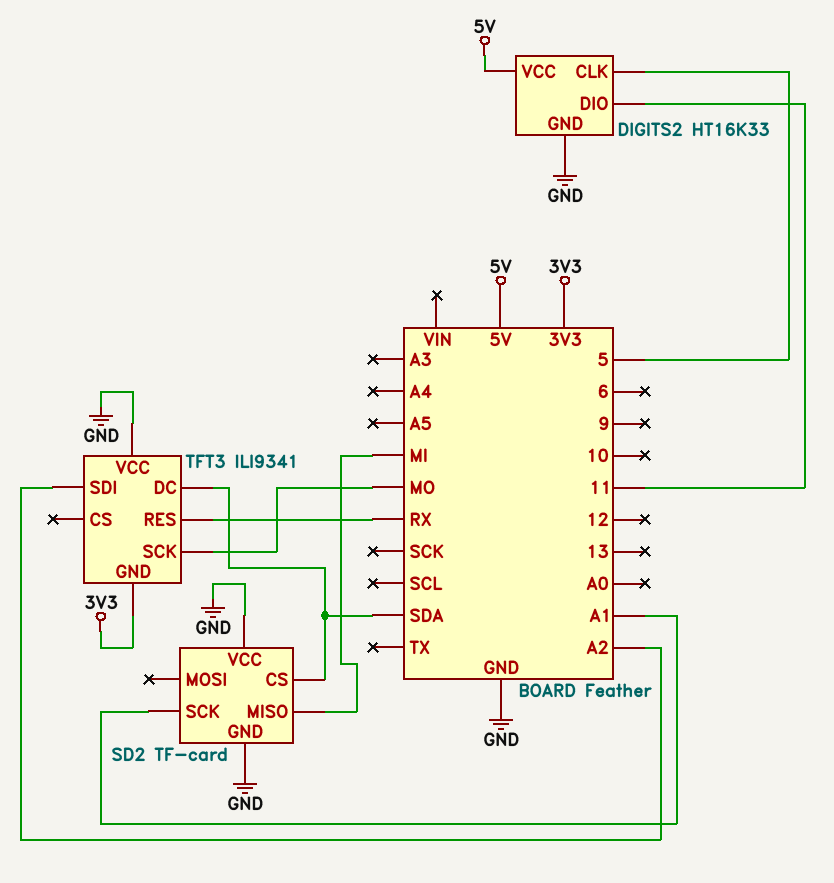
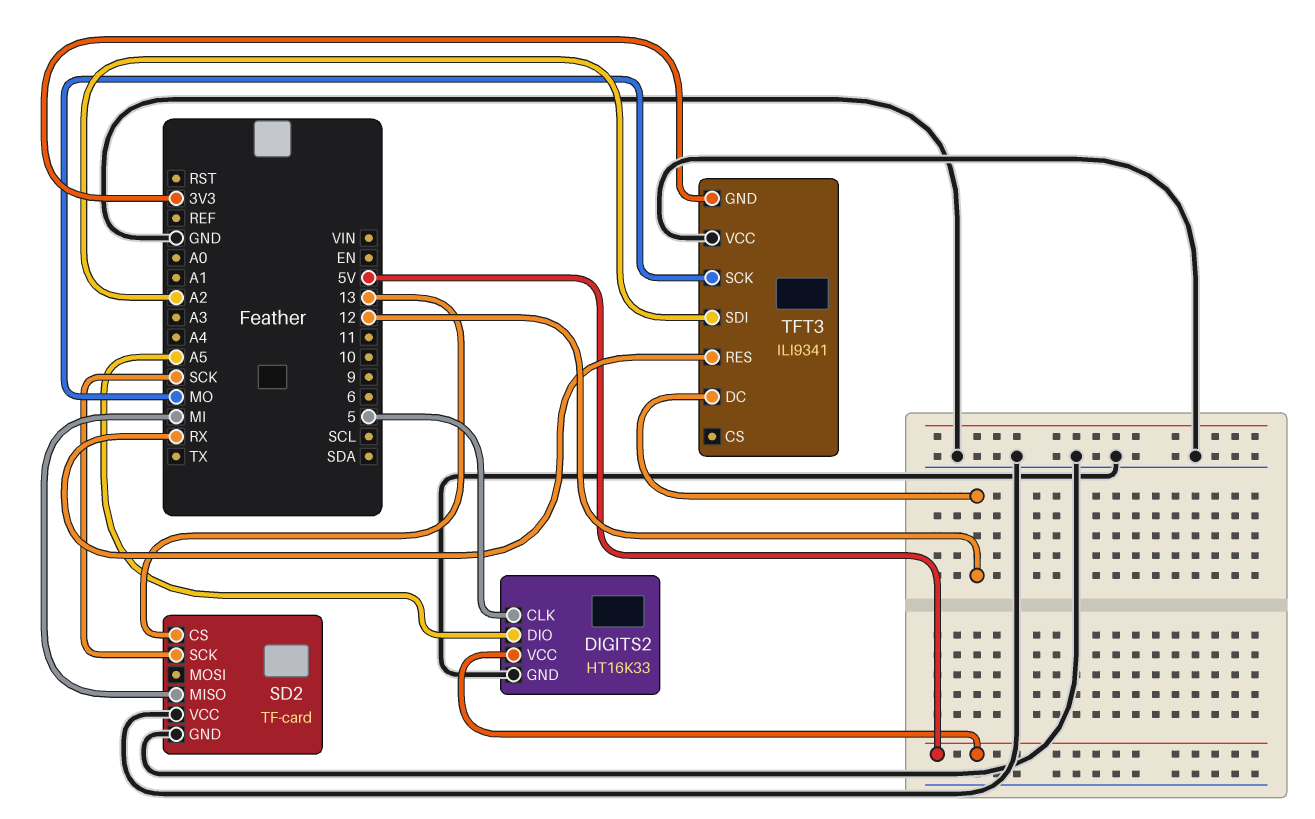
DIGITS2 pin DIO: 11 -> A5
SD2 pin CS: SDA -> 13
SD2 pin SCK: A1 -> SCK
TFT3 pin DC: SDA -> 12

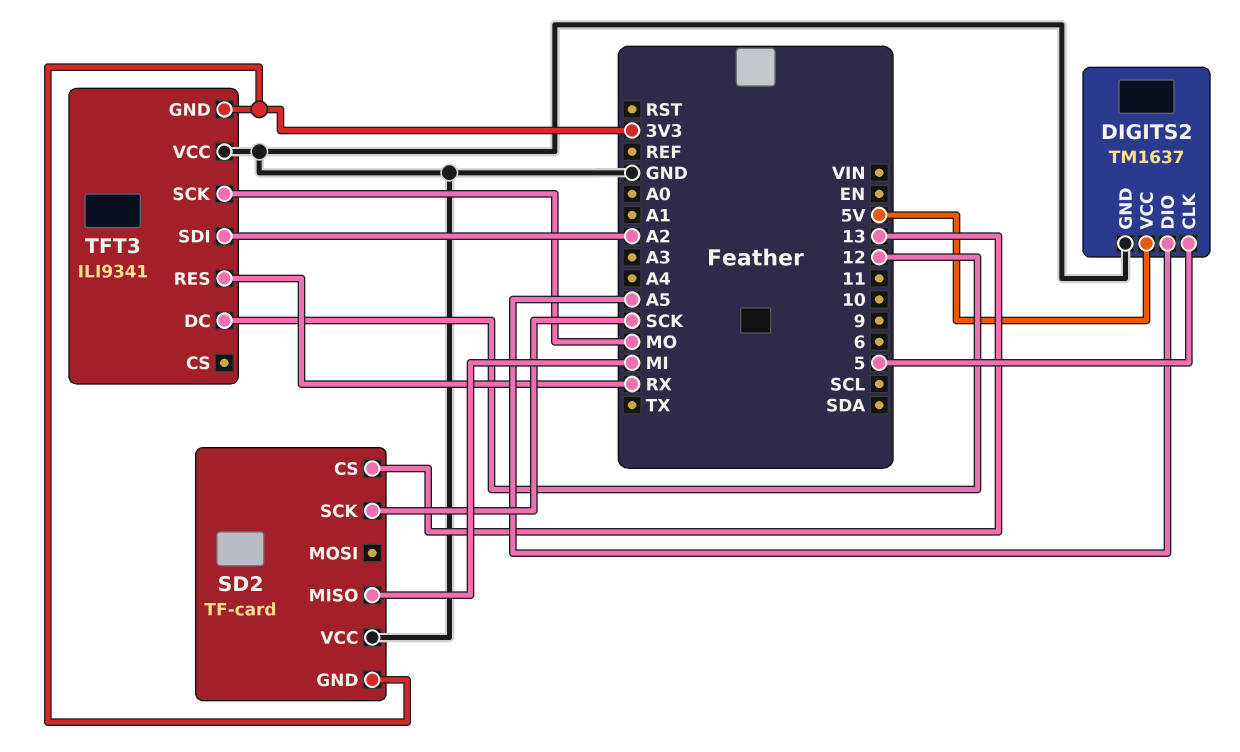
DIGITS2: HT16K33 -> TM1637
SD2 pin GND: GND -> 3V3

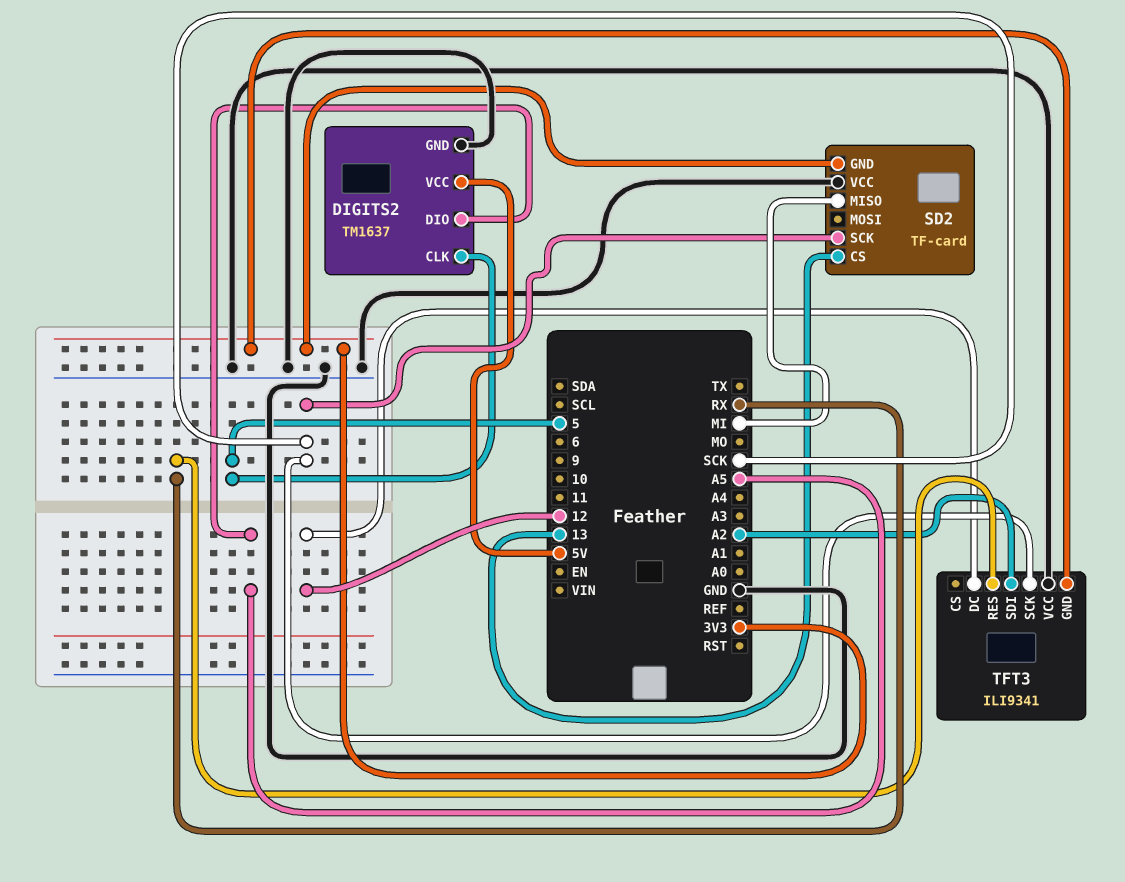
TFT3 pin SCK: MO -> SCK

